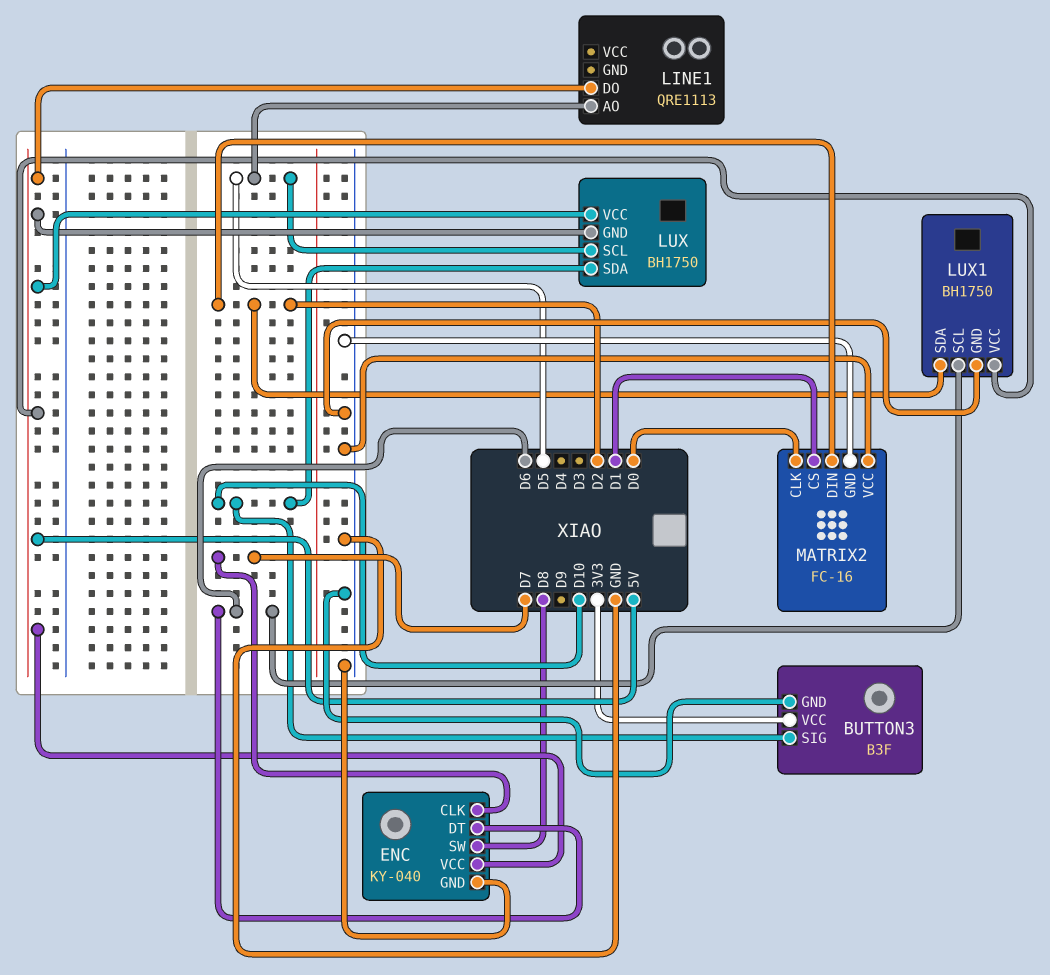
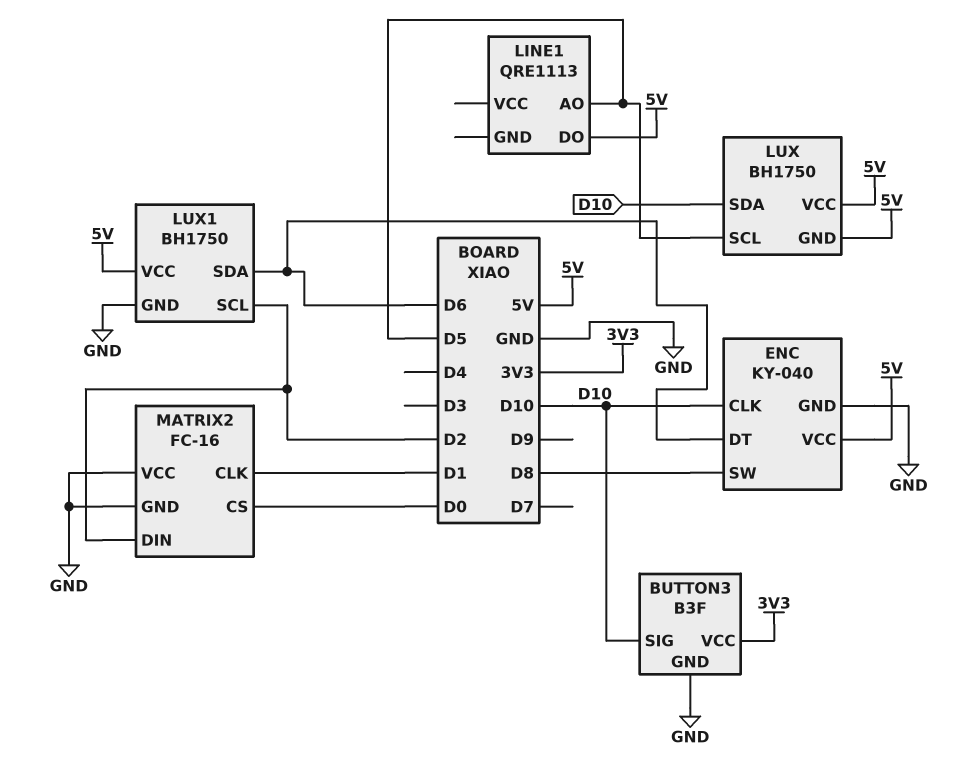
ENC pin CLK: D7 -> D10
LUX1 pin SCL: D6 -> D2
LUX1 pin SDA: D2 -> D6
MATRIX2 pin CLK: D0 -> D1
MATRIX2 pin CS: D1 -> D0

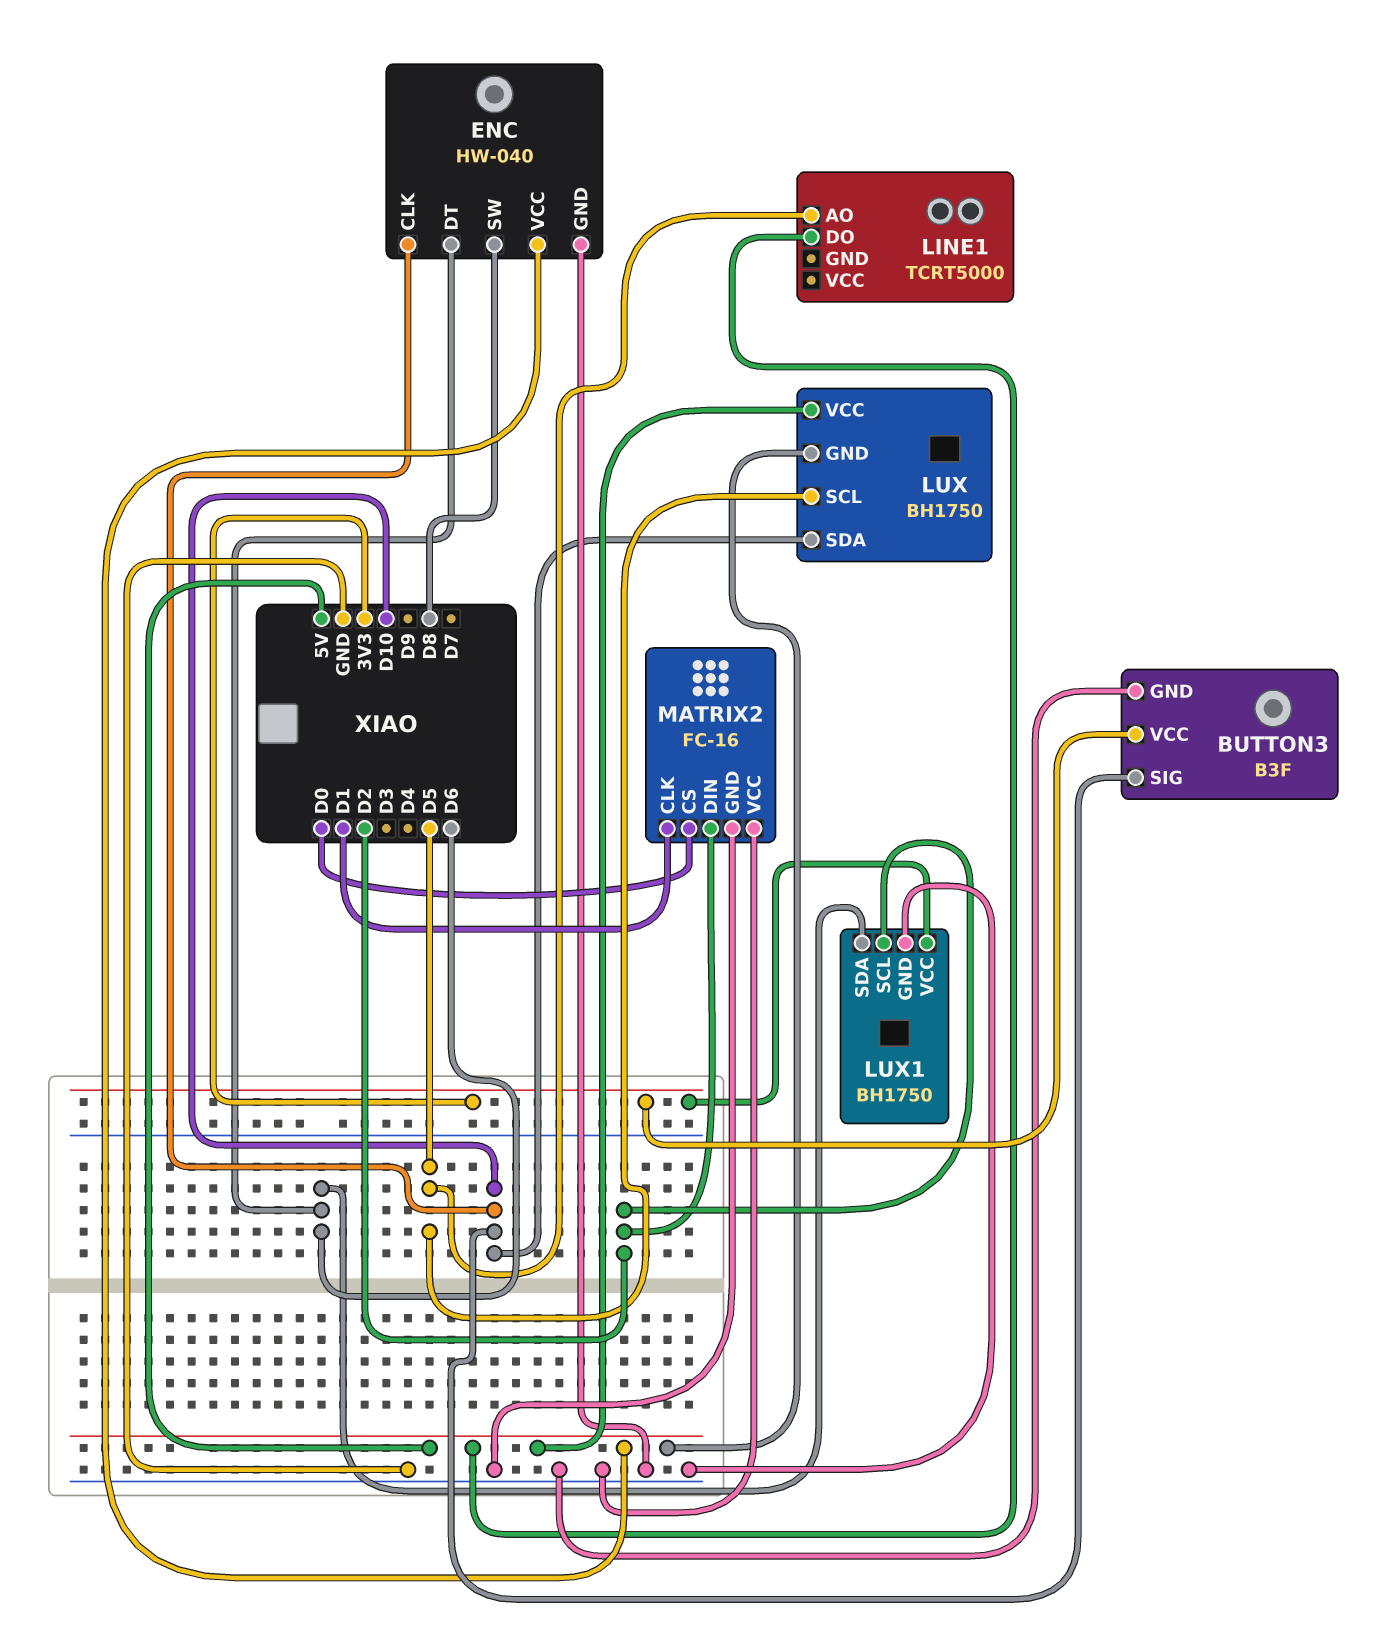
ENC: KY-040 -> HW-040
LINE1: QRE1113 -> TCRT5000
LUX1 pin VCC: 5V -> 3V3

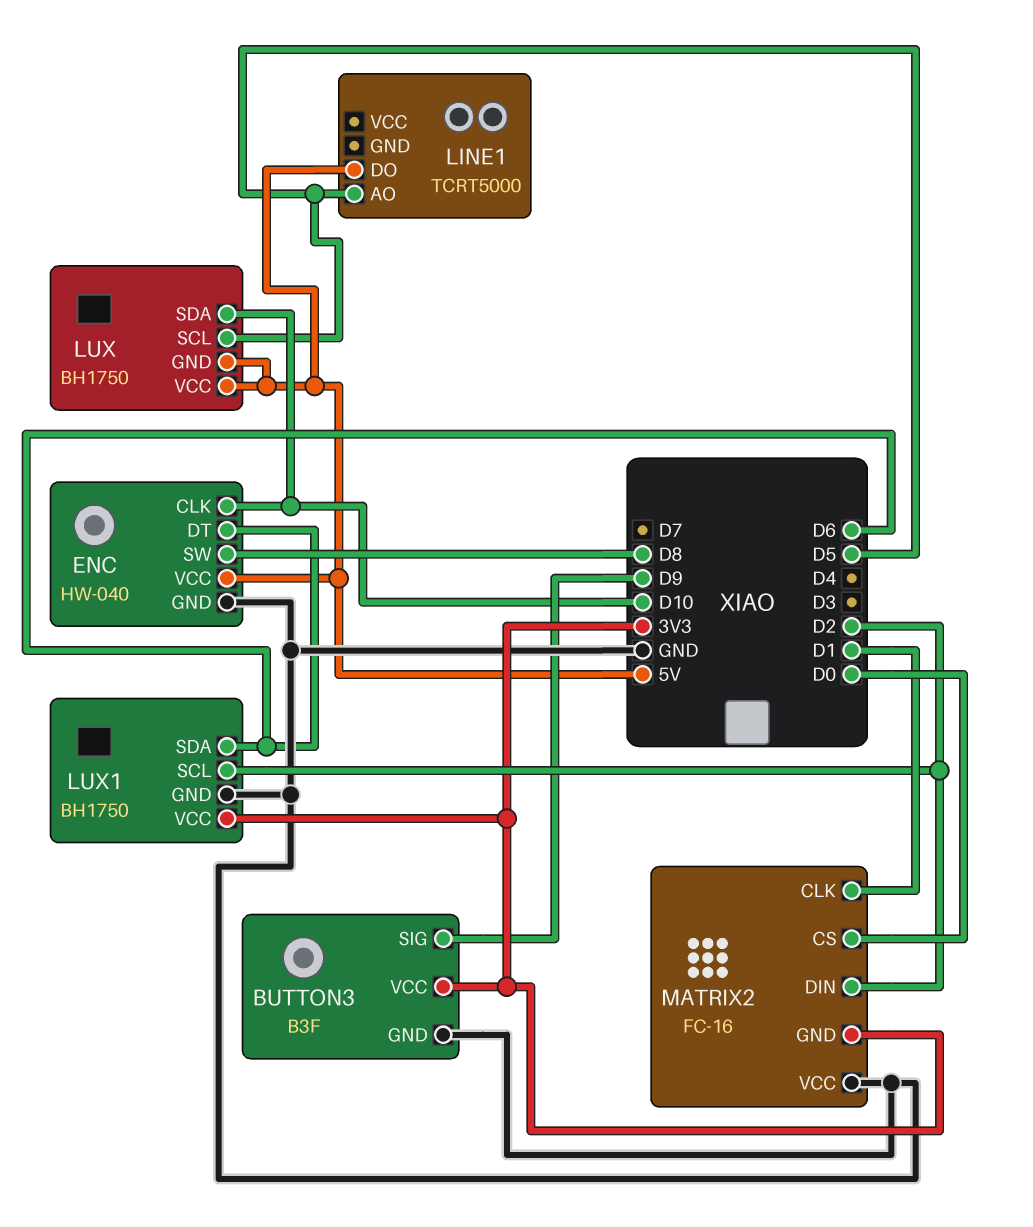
BUTTON3 pin SIG: D10 -> D9
MATRIX2 pin GND: GND -> 3V3

